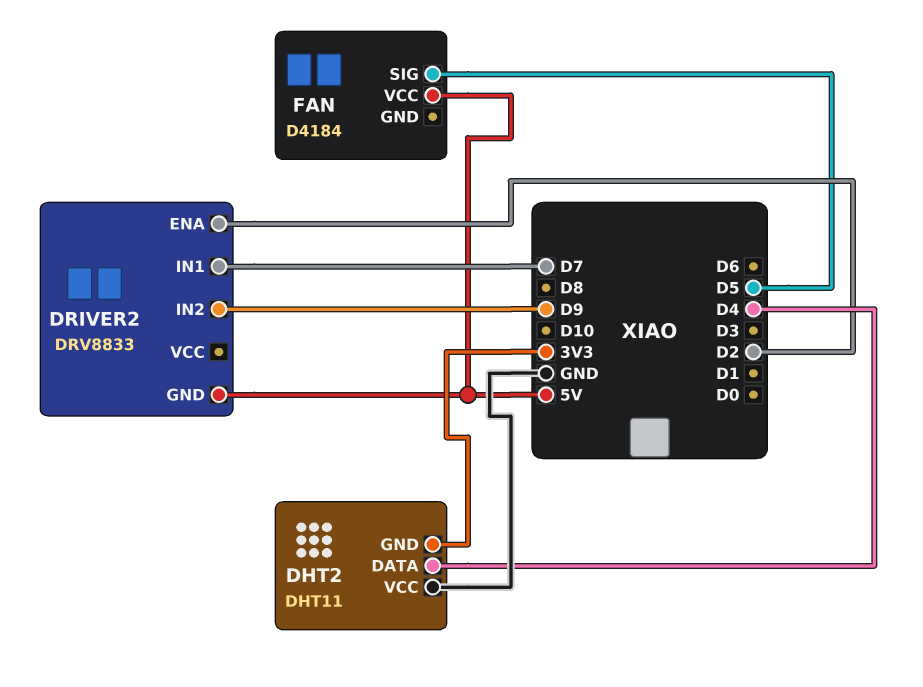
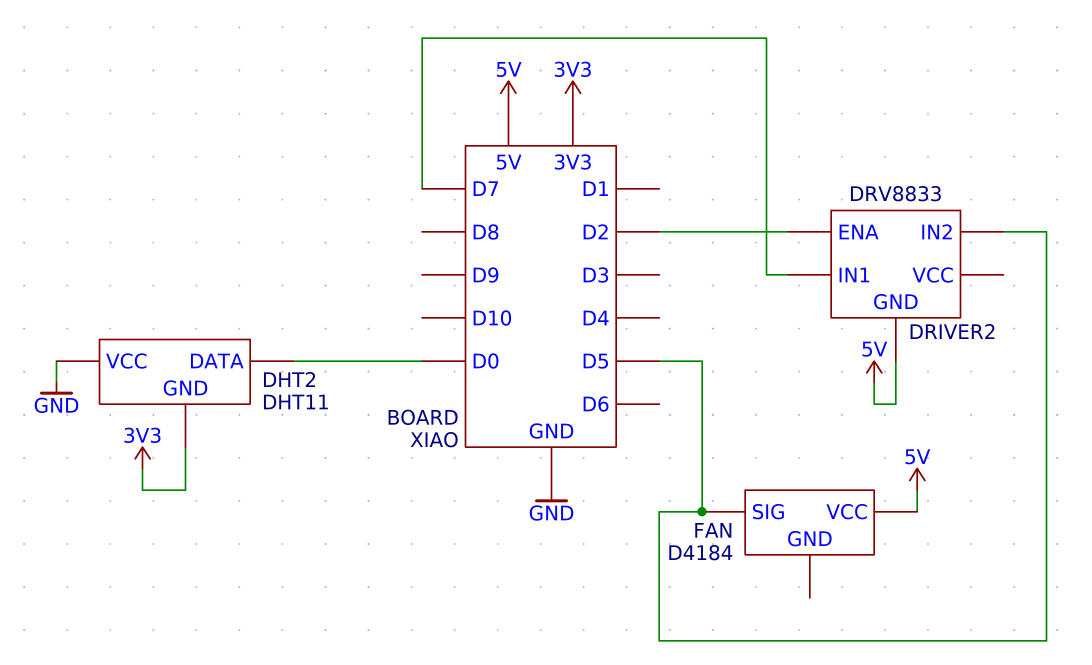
DHT2 pin DATA: D4 -> D0
DRIVER2 pin IN2: D9 -> D5

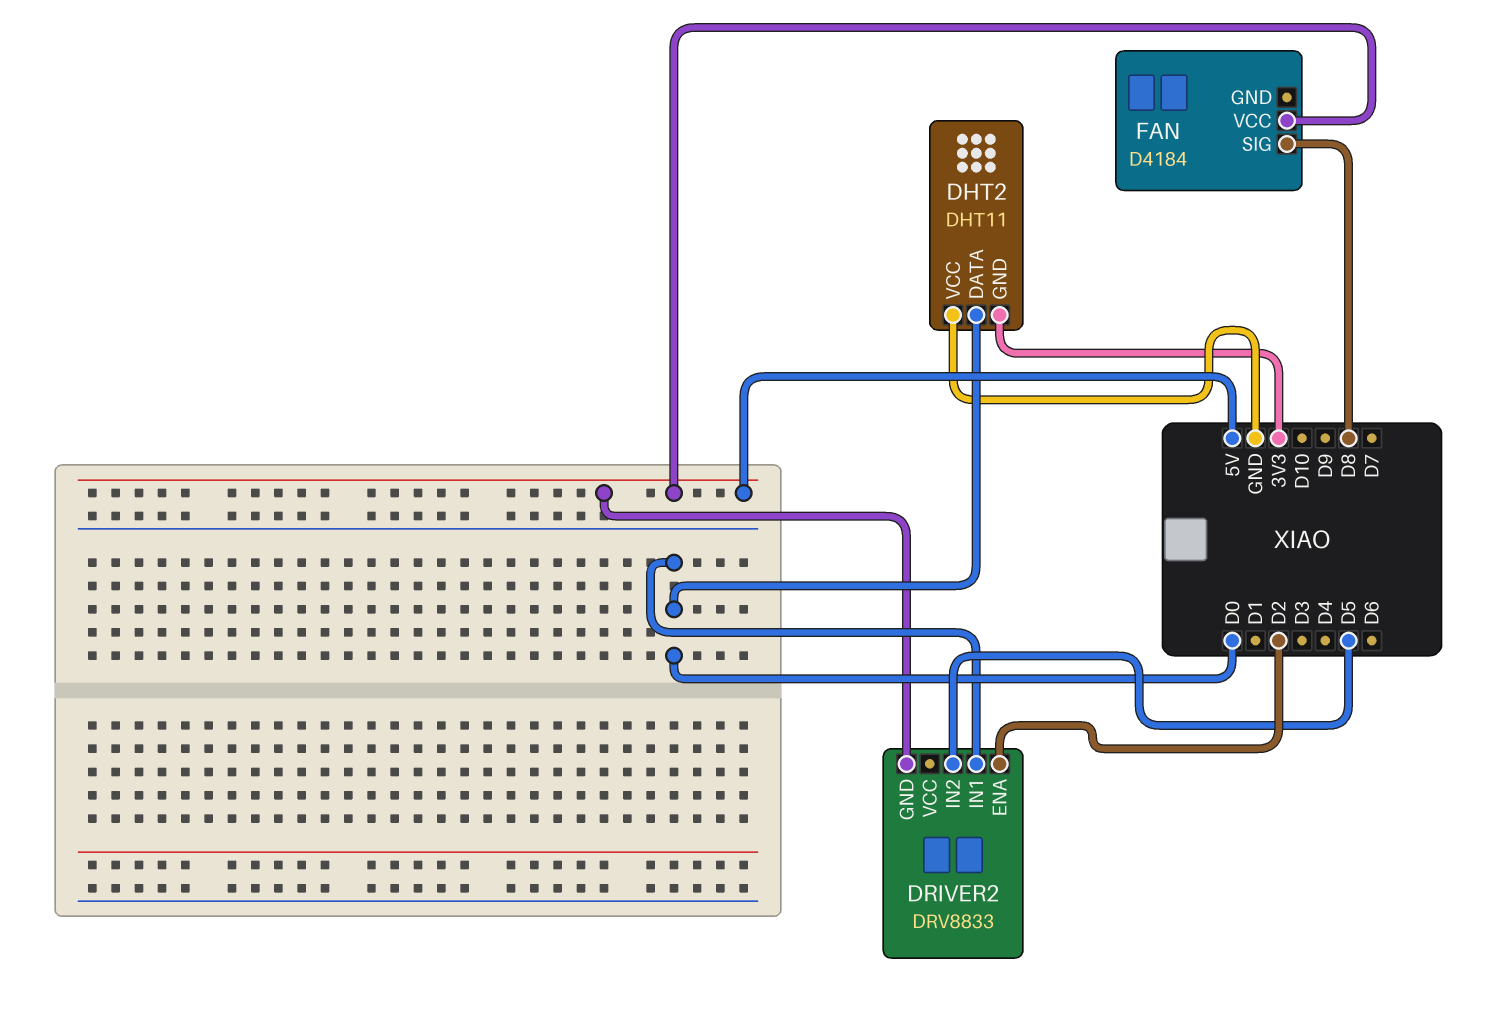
DRIVER2 pin IN1: D7 -> D0
FAN pin SIG: D5 -> D8

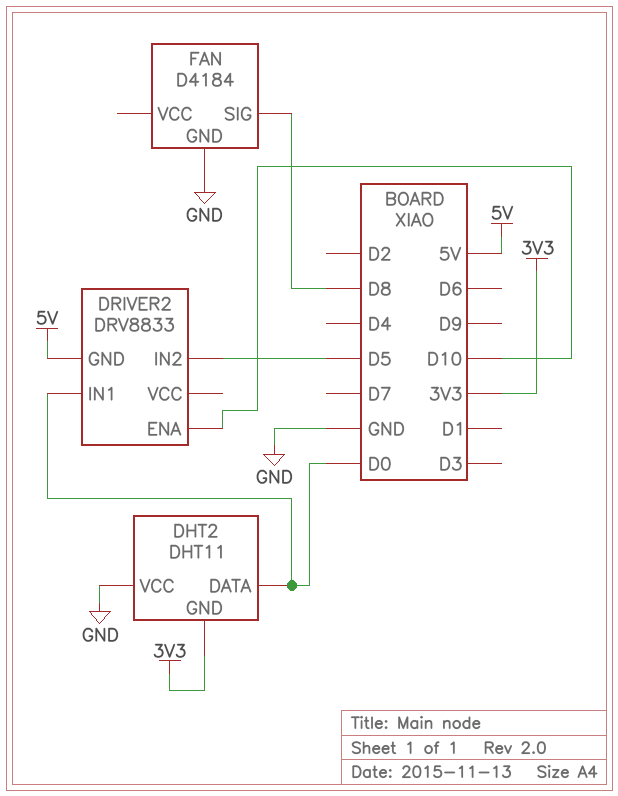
DRIVER2 pin ENA: D2 -> D10
FAN pin GND: none -> GND
FAN pin VCC: 5V -> none

